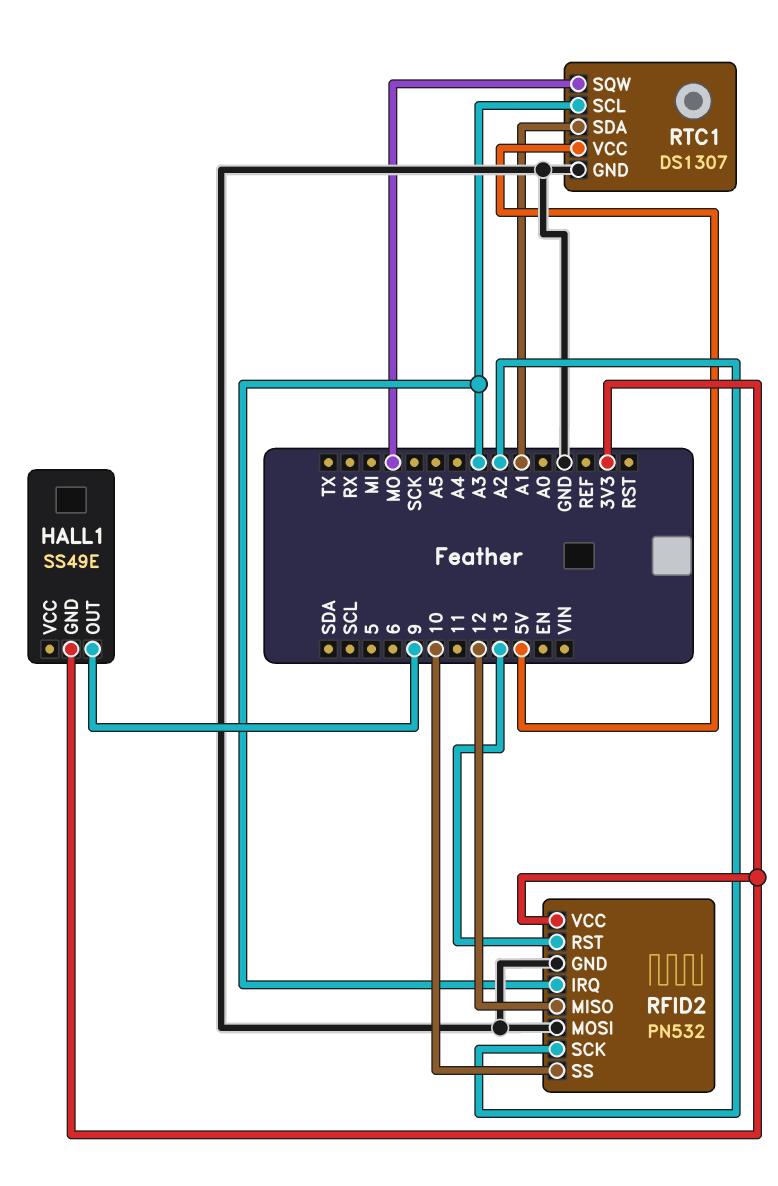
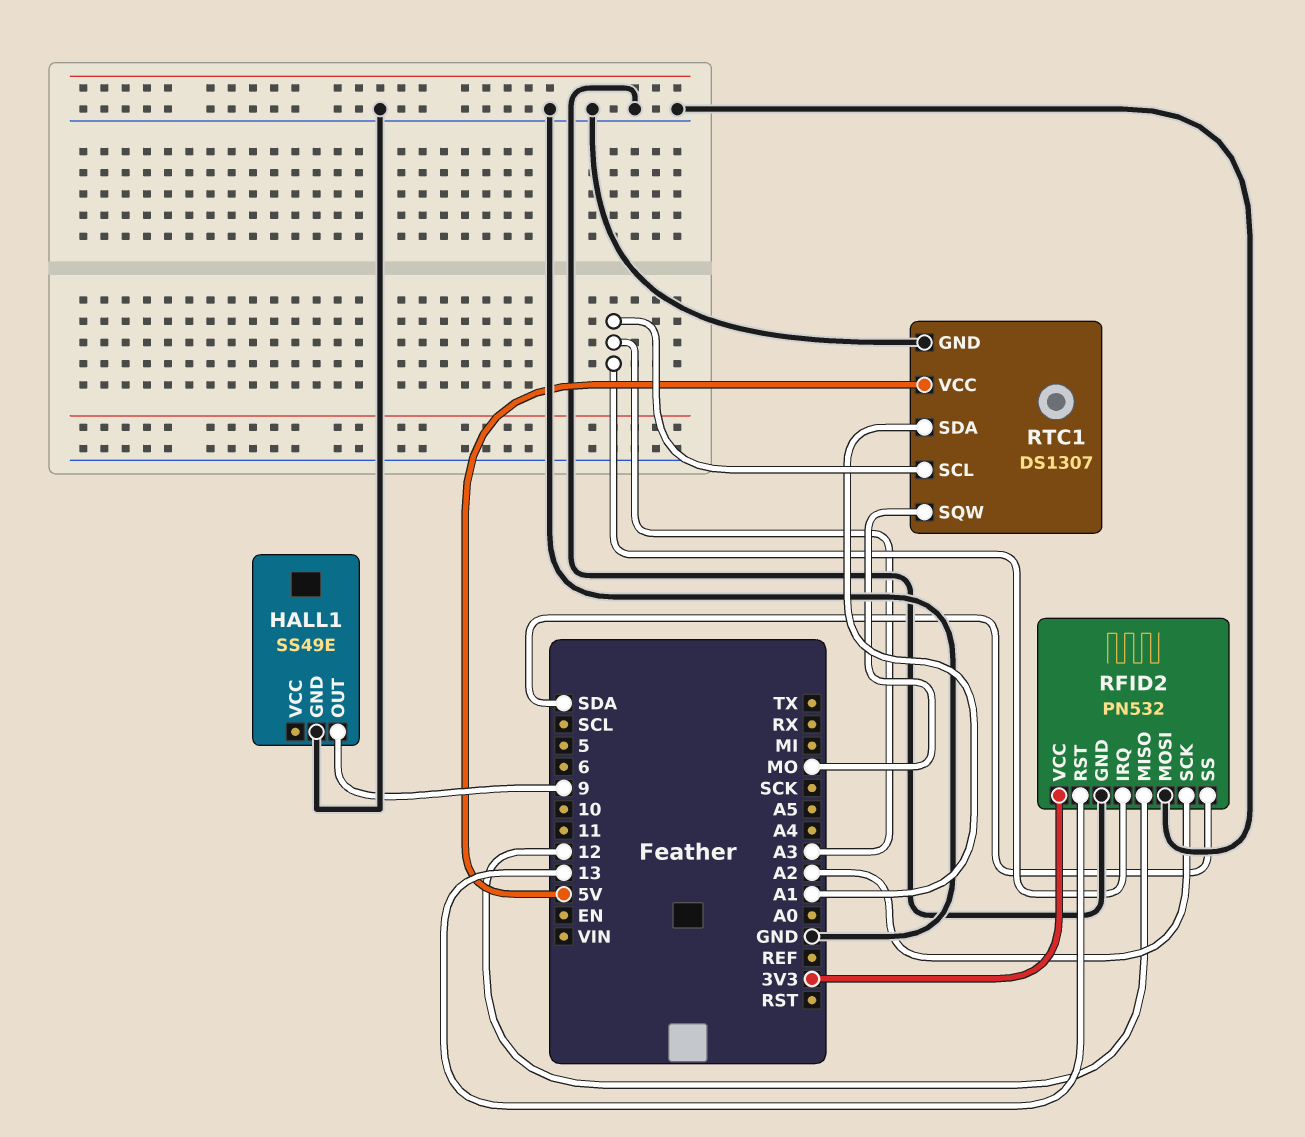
HALL1 pin GND: 3V3 -> GND
RFID2 pin SS: 10 -> SDA

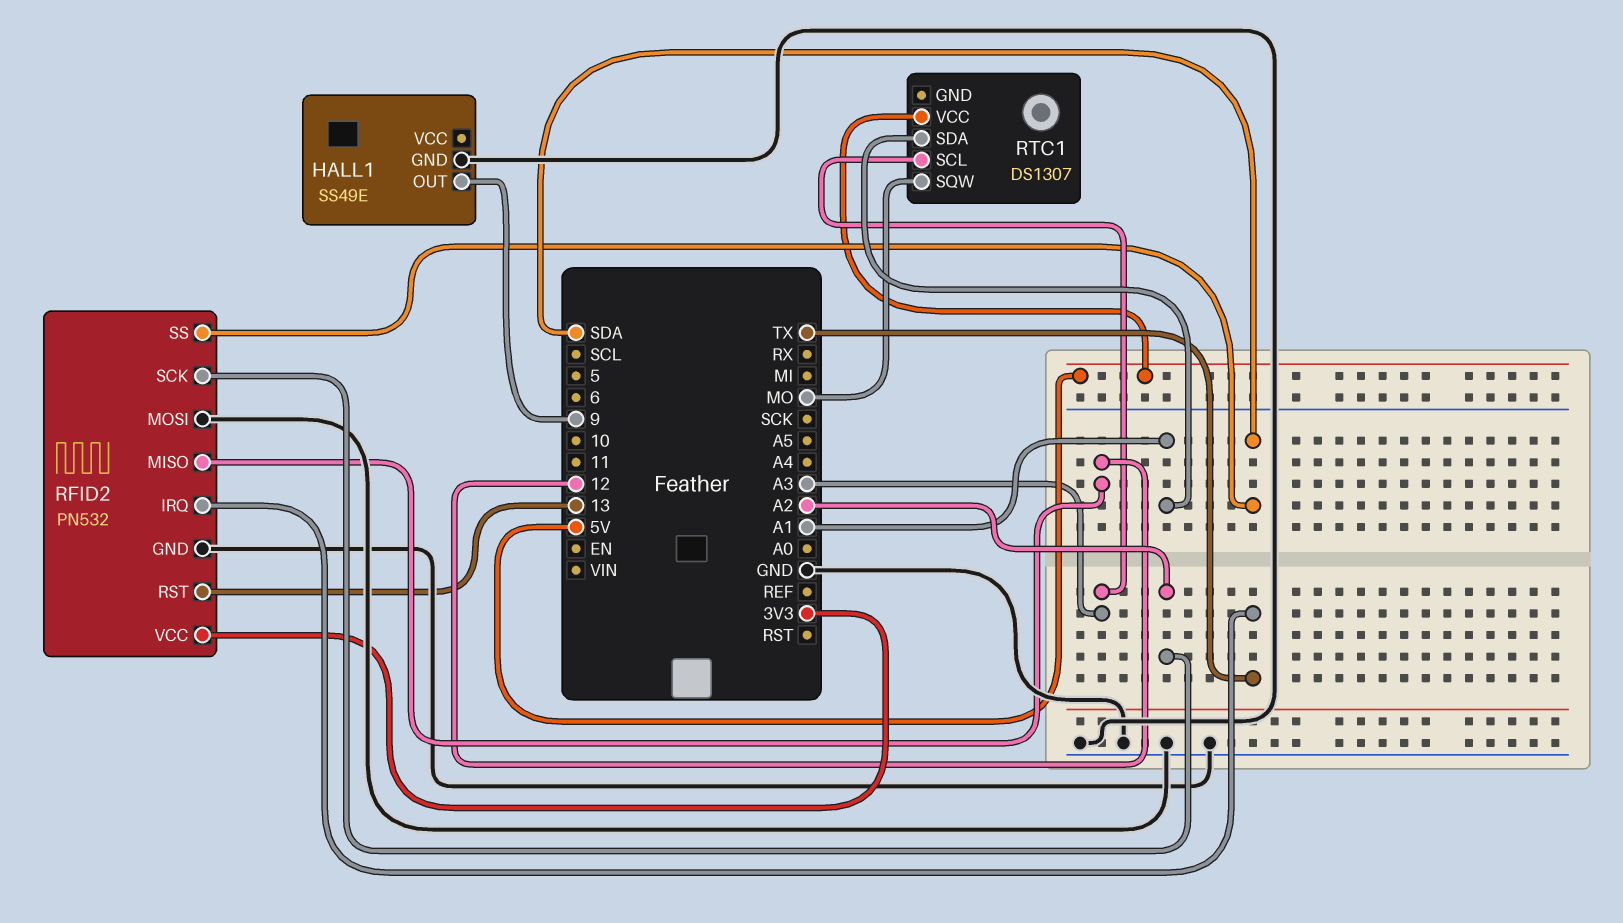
RFID2 pin IRQ: A3 -> TX
RTC1 pin GND: GND -> none

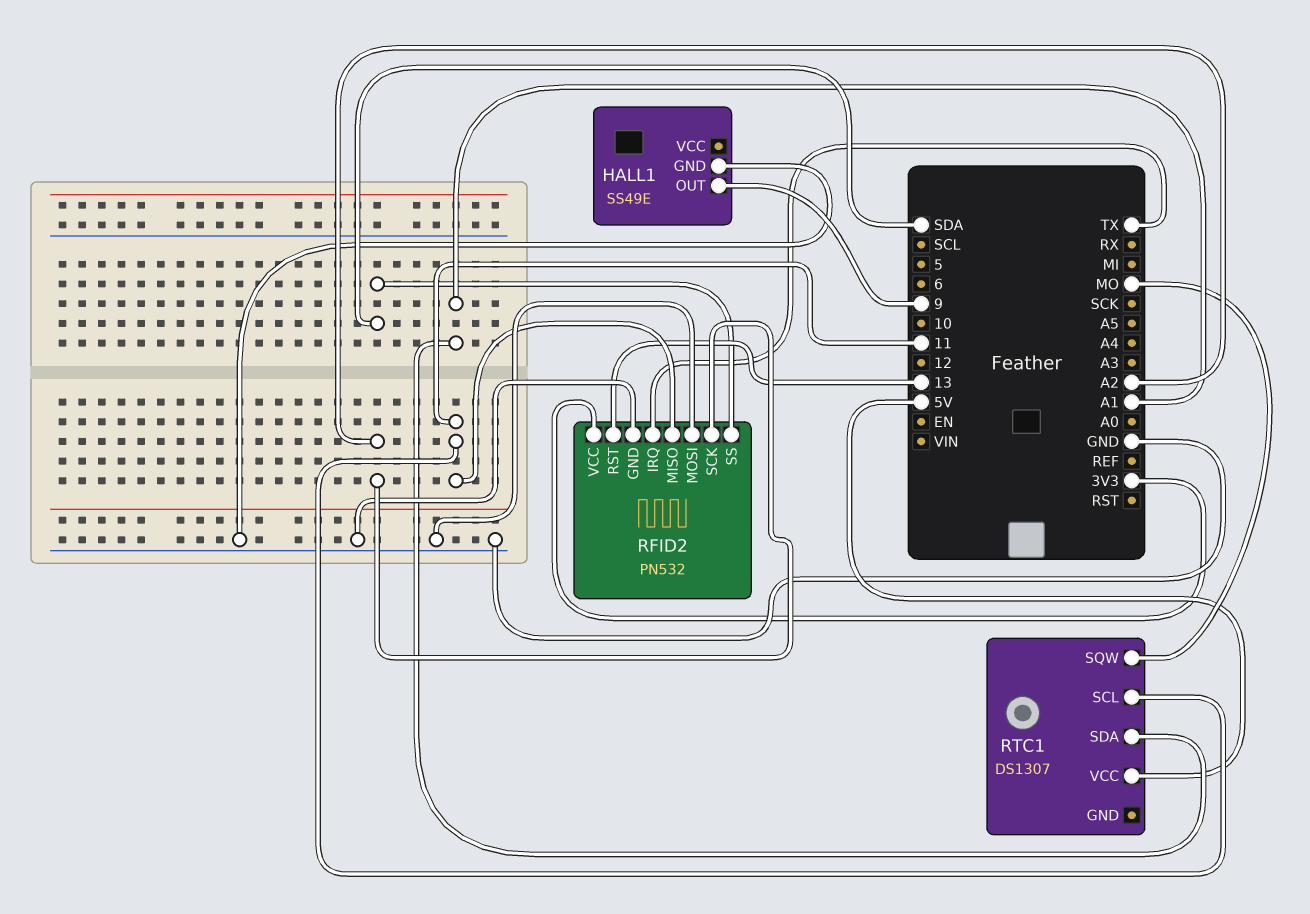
RFID2 pin MISO: 12 -> 11
RTC1 pin SCL: A3 -> 11

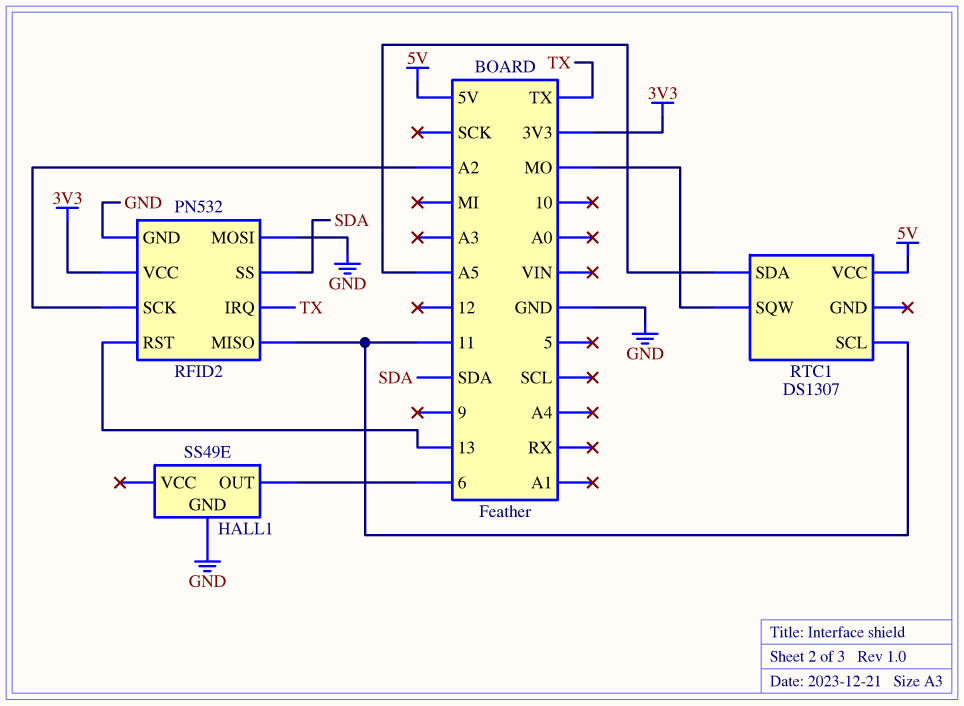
HALL1 pin OUT: 9 -> 6
RTC1 pin SDA: A1 -> A5

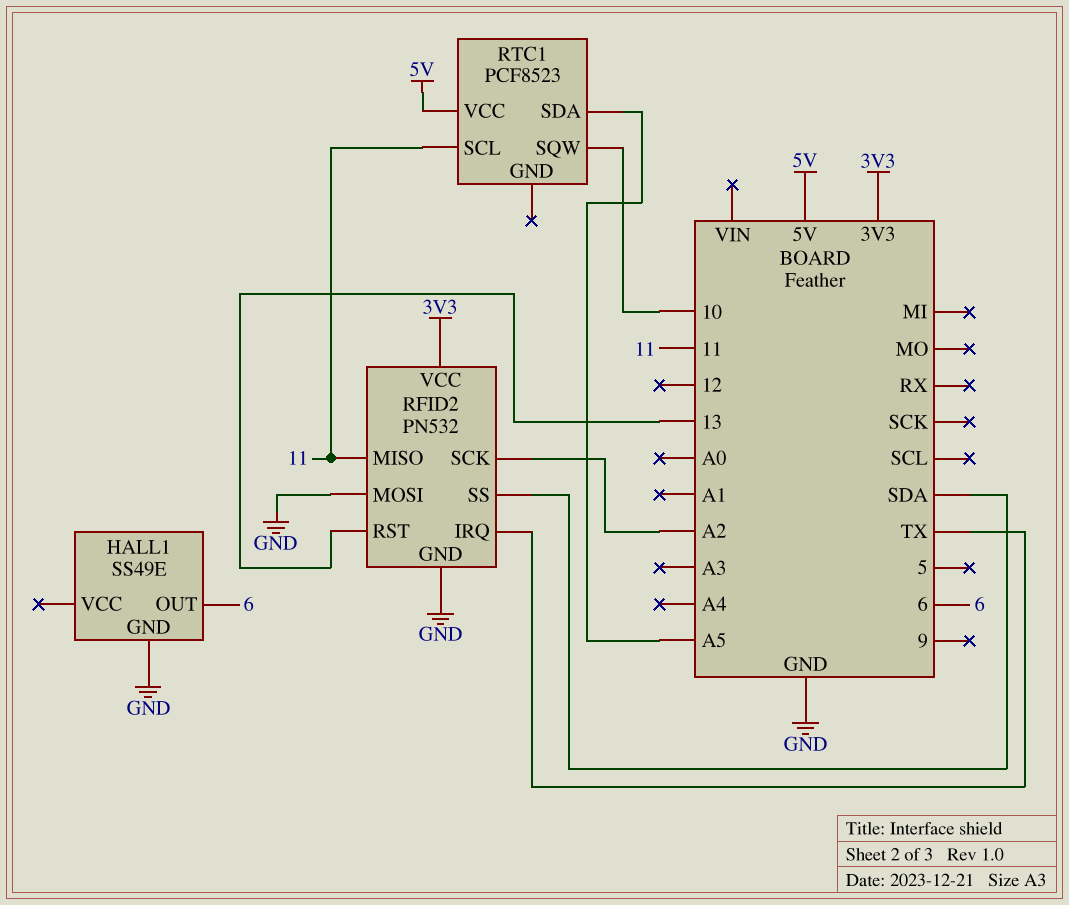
RTC1: DS1307 -> PCF8523
RTC1 pin SQW: MO -> 10

